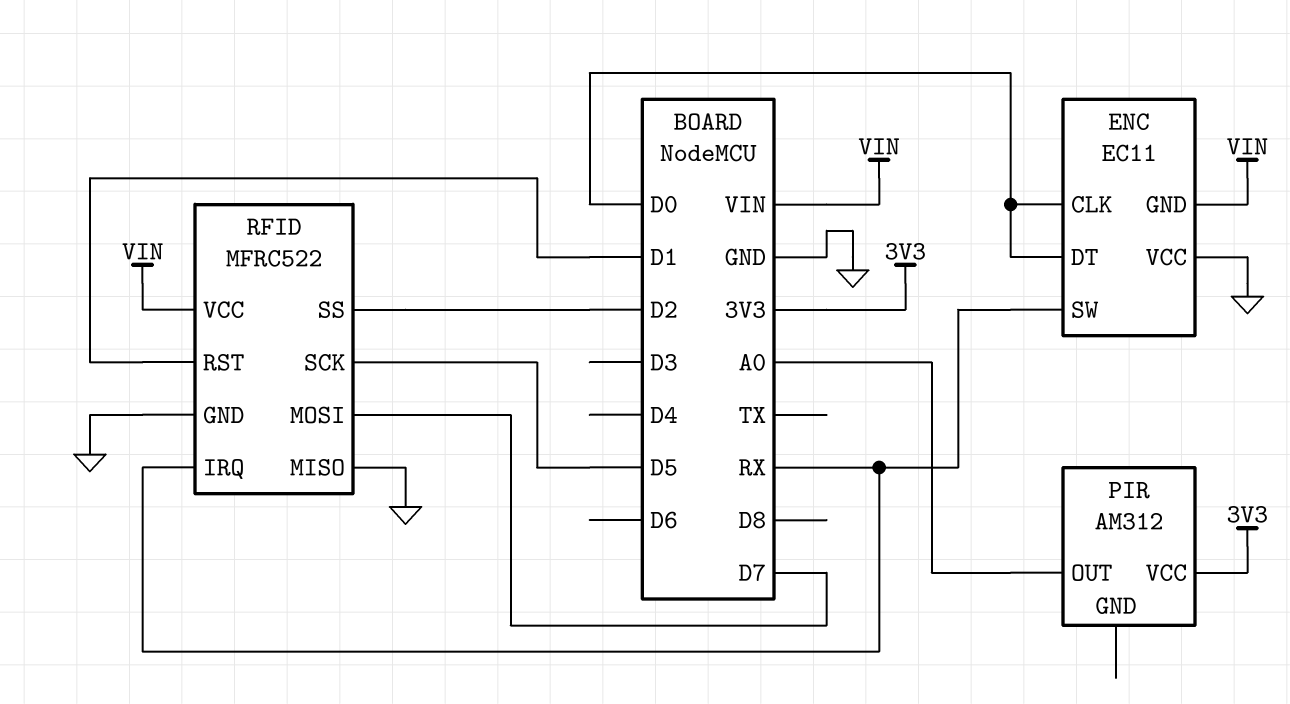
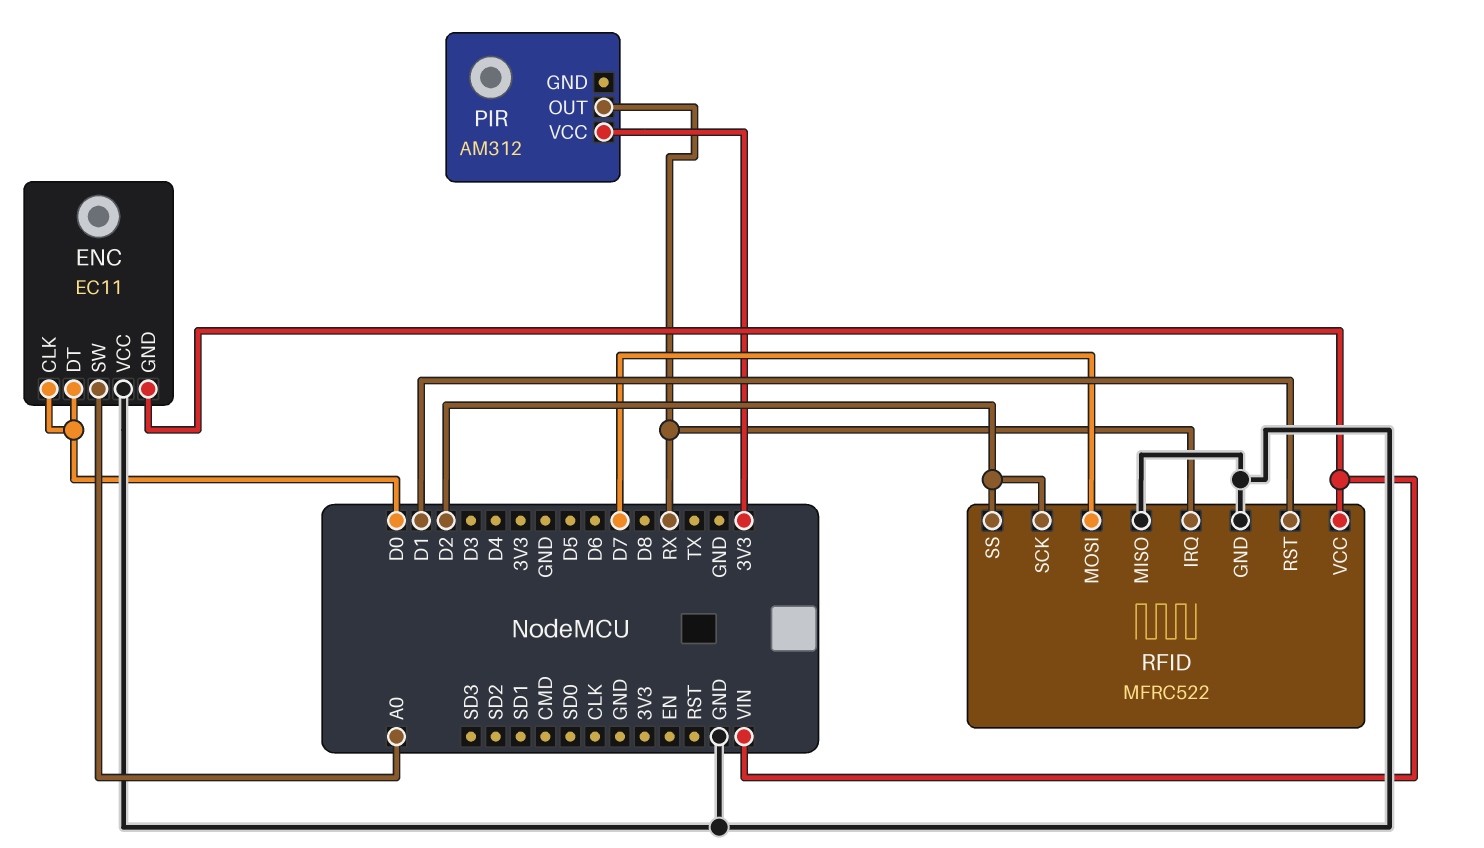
ENC pin SW: RX -> A0
PIR pin OUT: A0 -> RX
RFID pin SCK: D5 -> D2

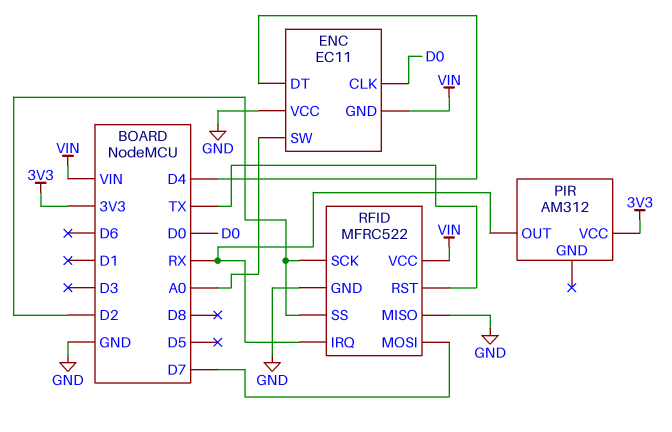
ENC pin DT: D0 -> D4
RFID pin RST: D1 -> TX

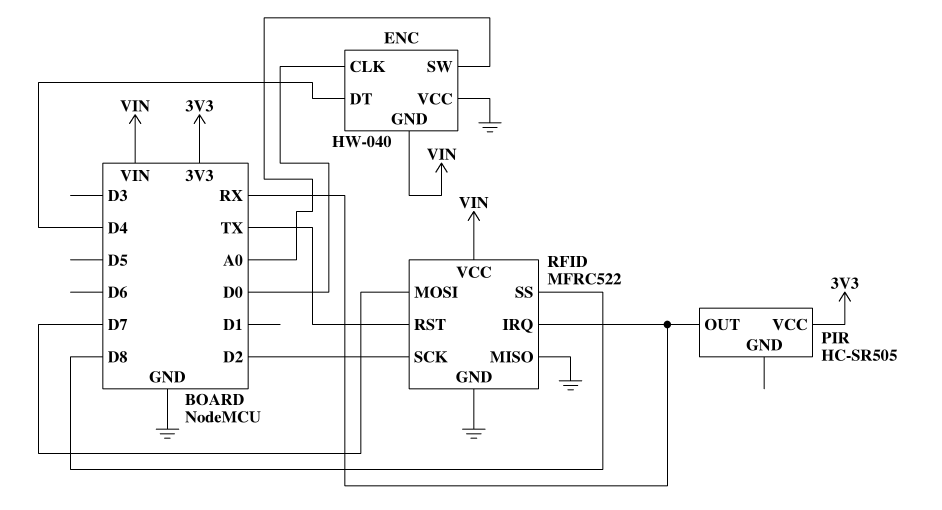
ENC: EC11 -> HW-040
PIR: AM312 -> HC-SR505
RFID pin SS: D2 -> D8

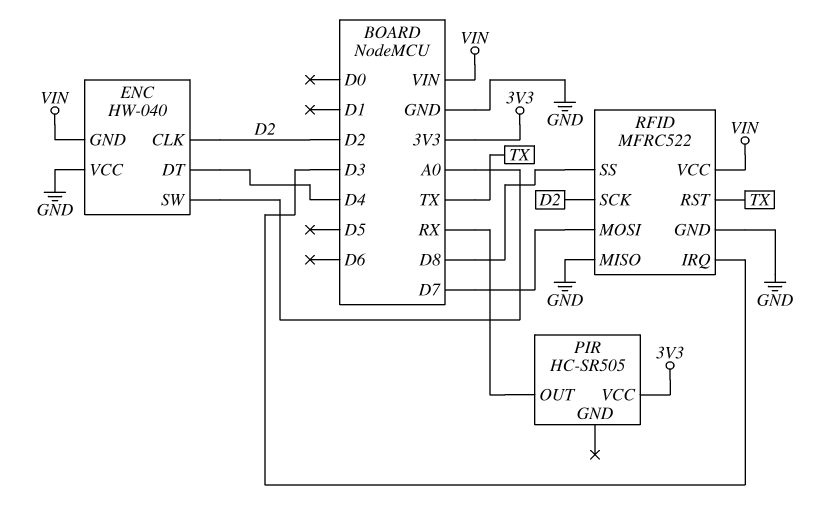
ENC pin CLK: D0 -> D2
RFID pin IRQ: RX -> D3

